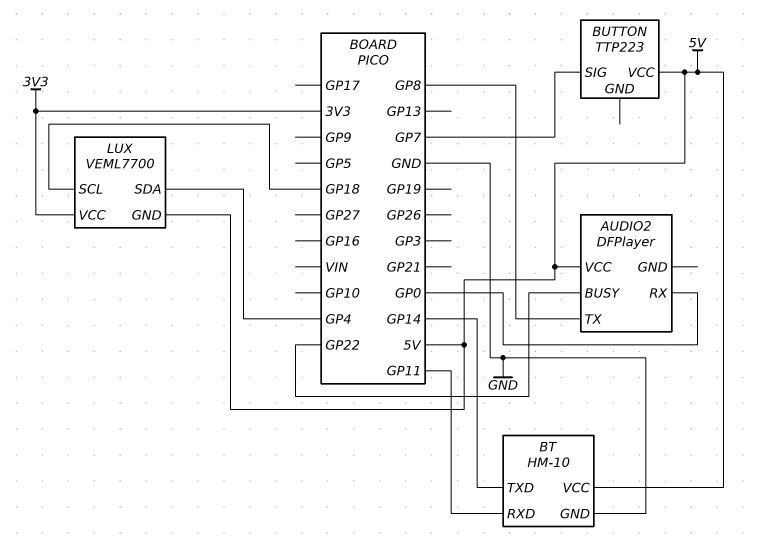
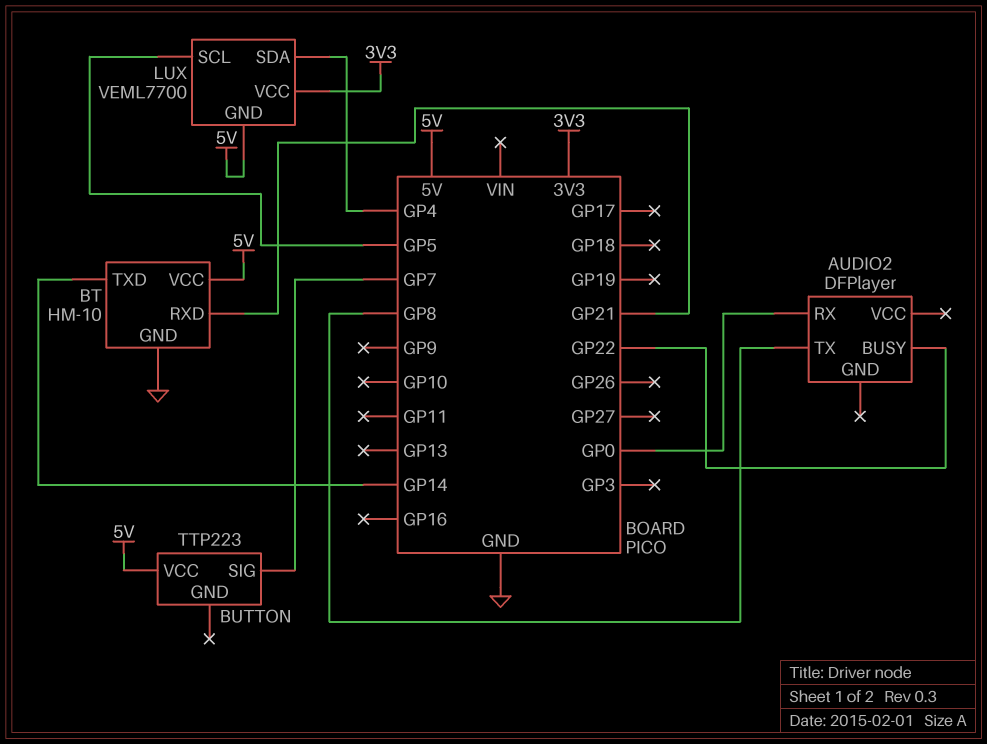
AUDIO2 pin VCC: 5V -> none
BT pin RXD: GP11 -> GP21
LUX pin SCL: GP18 -> GP5

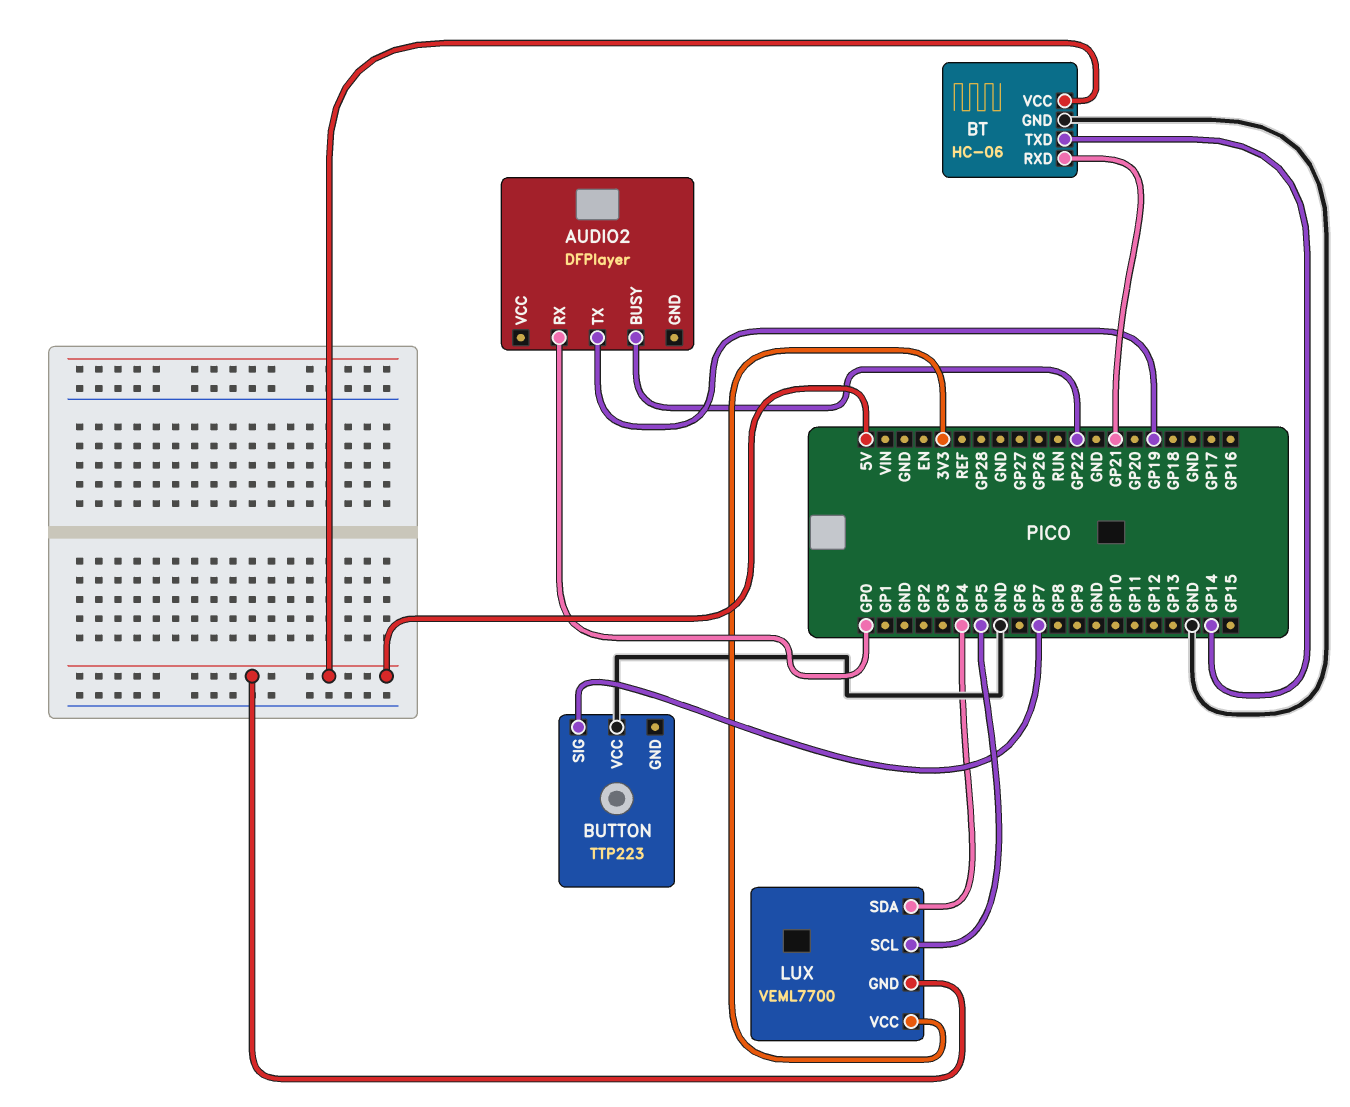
AUDIO2 pin TX: GP8 -> GP19
BT: HM-10 -> HC-06
BUTTON pin VCC: 5V -> GND

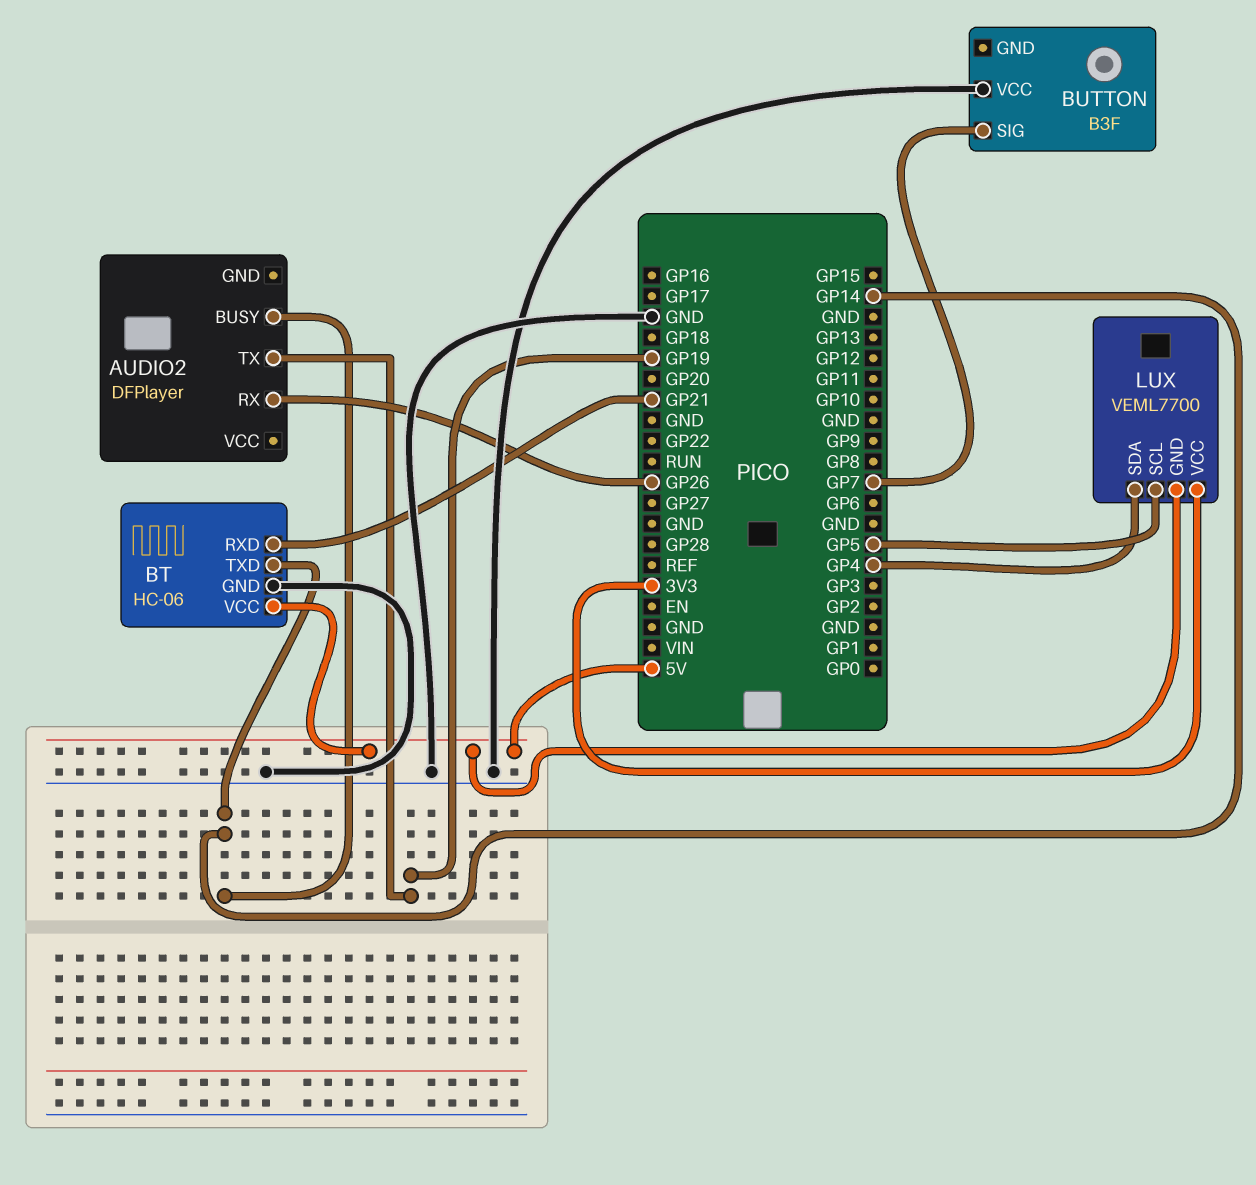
AUDIO2 pin BUSY: GP22 -> GP14
AUDIO2 pin RX: GP0 -> GP26
BUTTON: TTP223 -> B3F

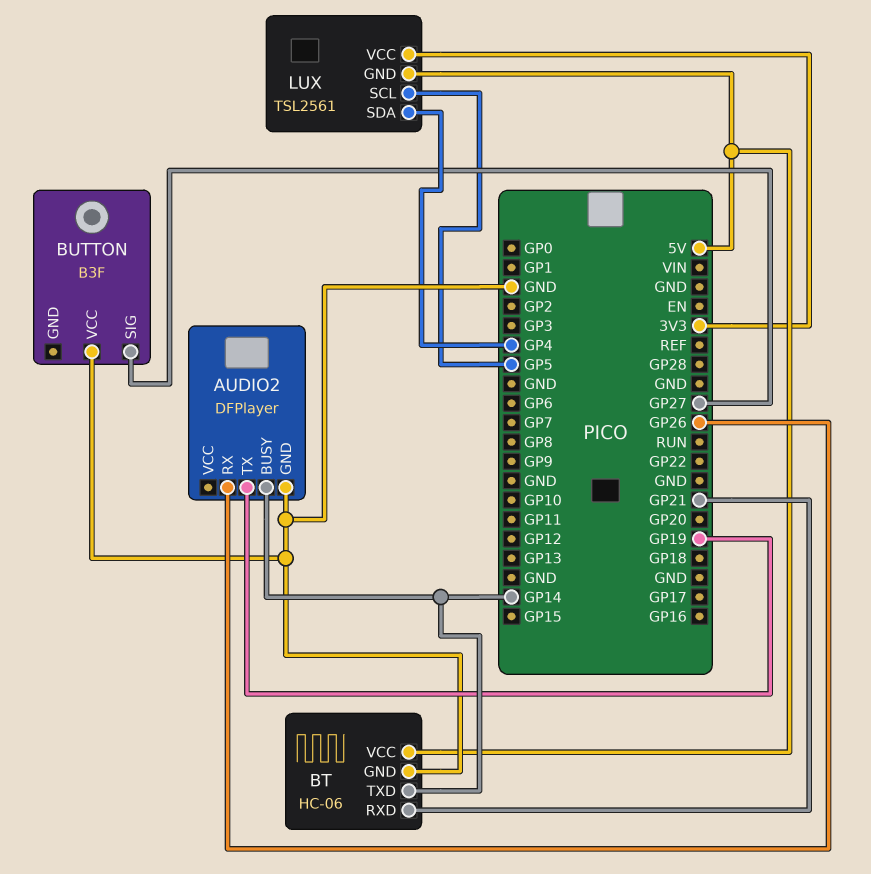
AUDIO2 pin GND: none -> GND
BUTTON pin SIG: GP7 -> GP27
LUX: VEML7700 -> TSL2561

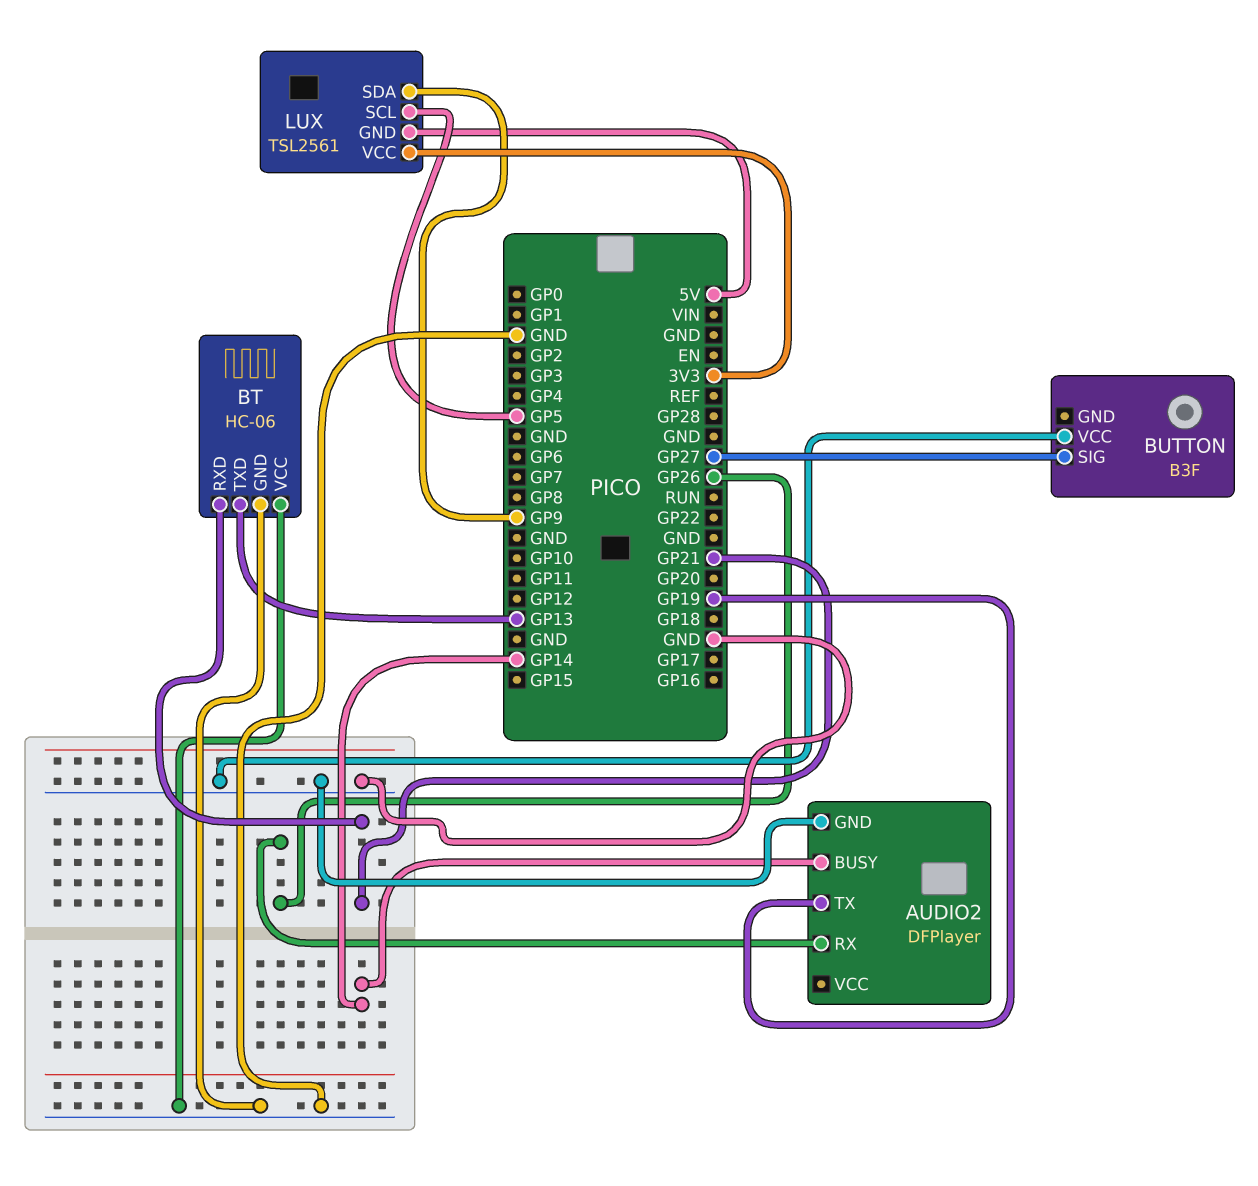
BT pin TXD: GP14 -> GP13
BT pin VCC: 5V -> GND
LUX pin SDA: GP4 -> GP9

